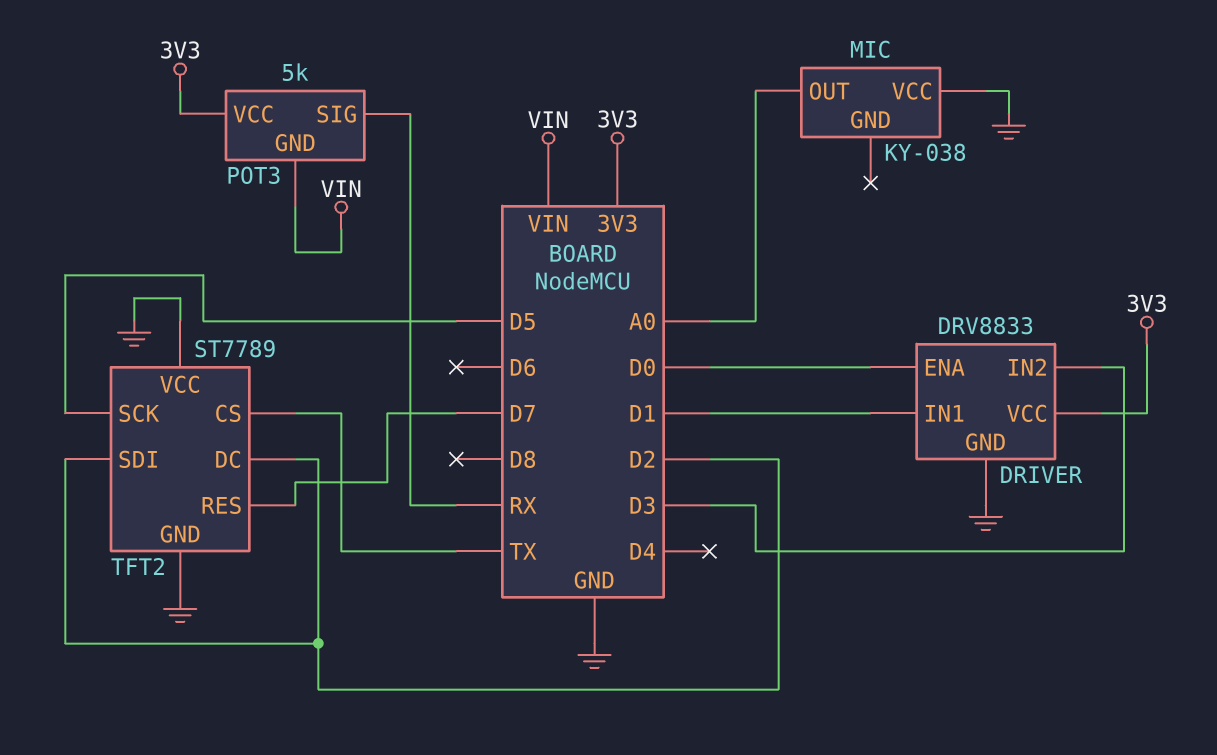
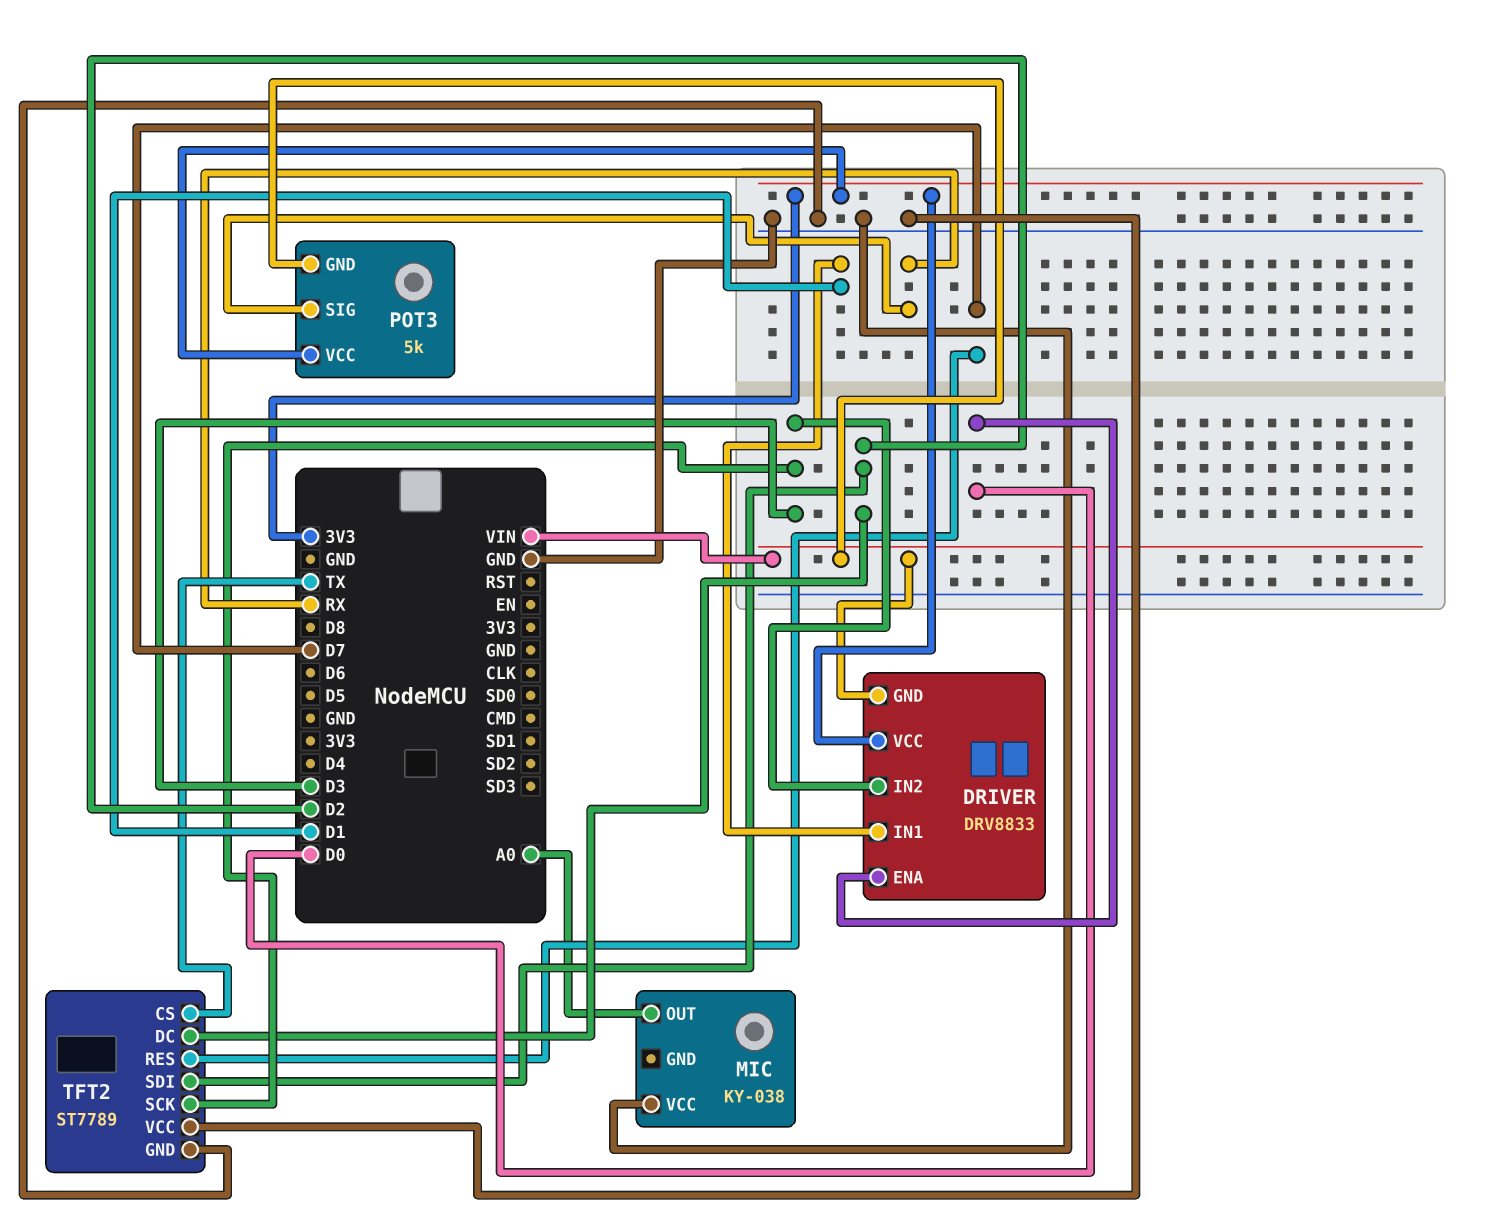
DRIVER pin GND: GND -> VIN
TFT2 pin SCK: D5 -> D3

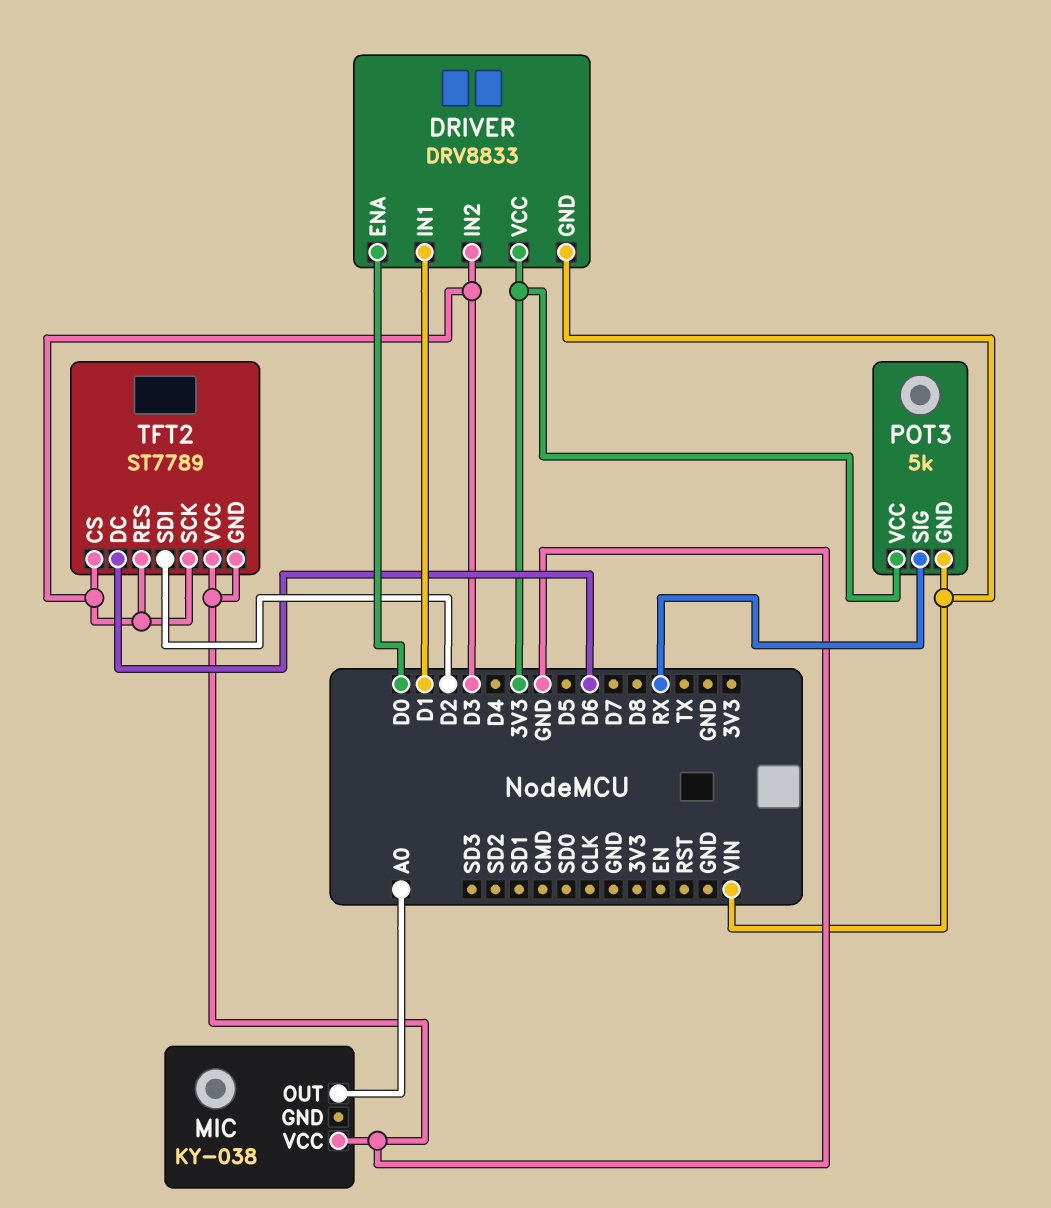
TFT2 pin CS: TX -> D3
TFT2 pin DC: D2 -> D6
TFT2 pin RES: D7 -> D3

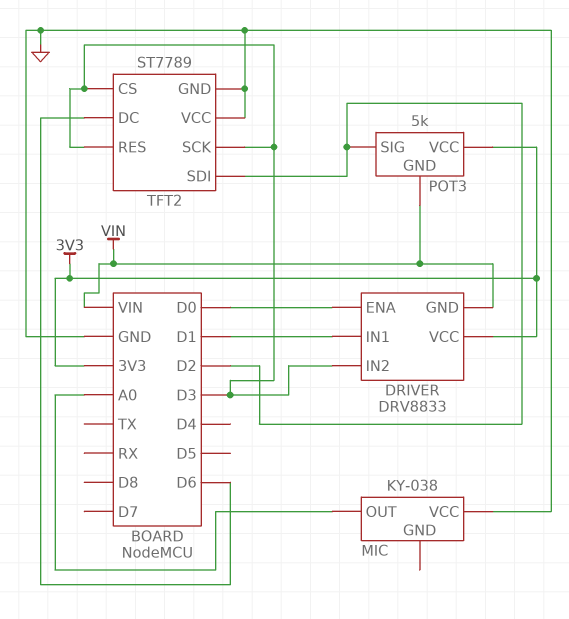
POT3 pin SIG: RX -> D2

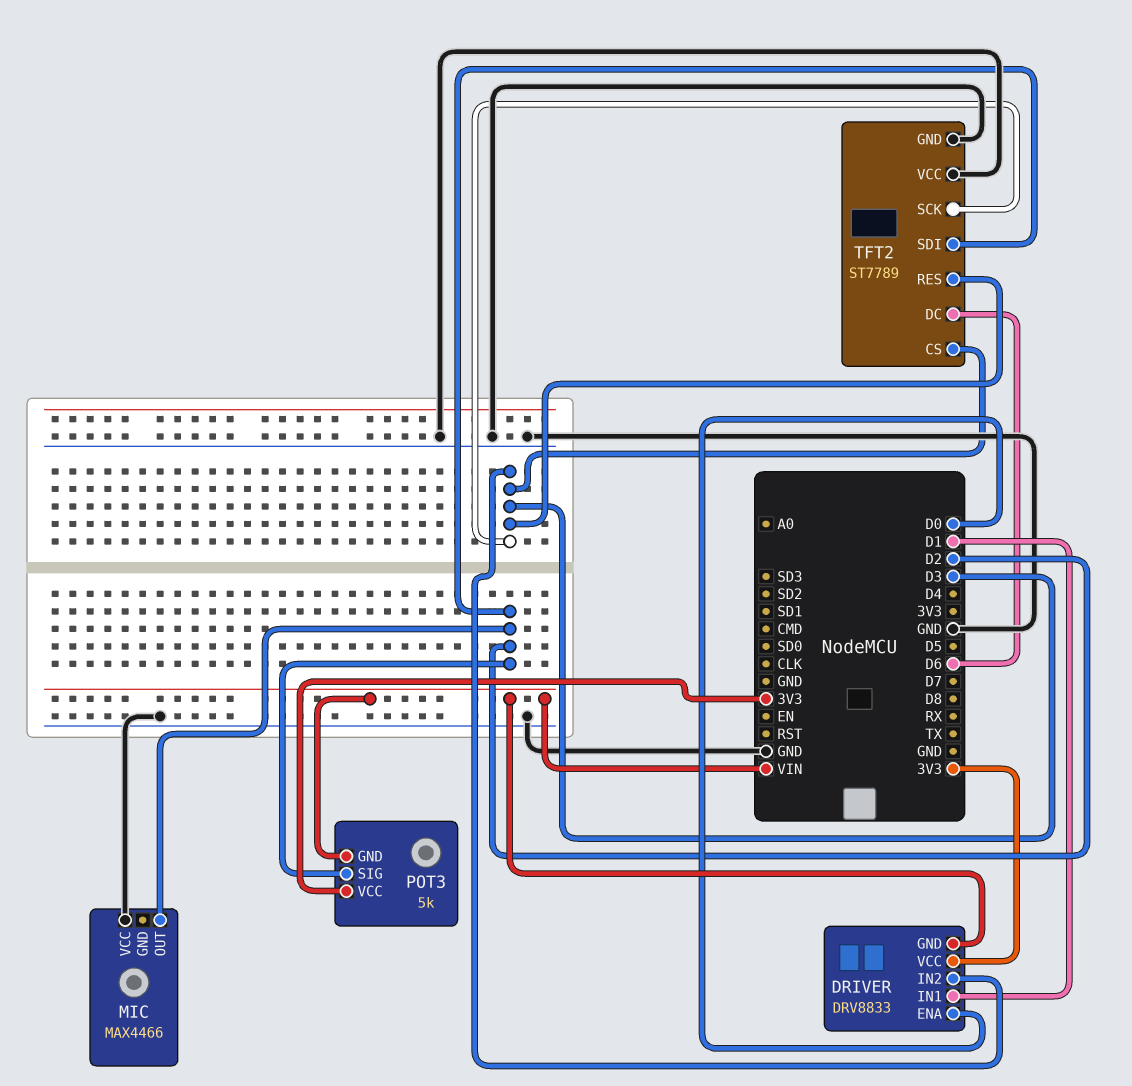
MIC: KY-038 -> MAX4466
MIC pin OUT: A0 -> D2

